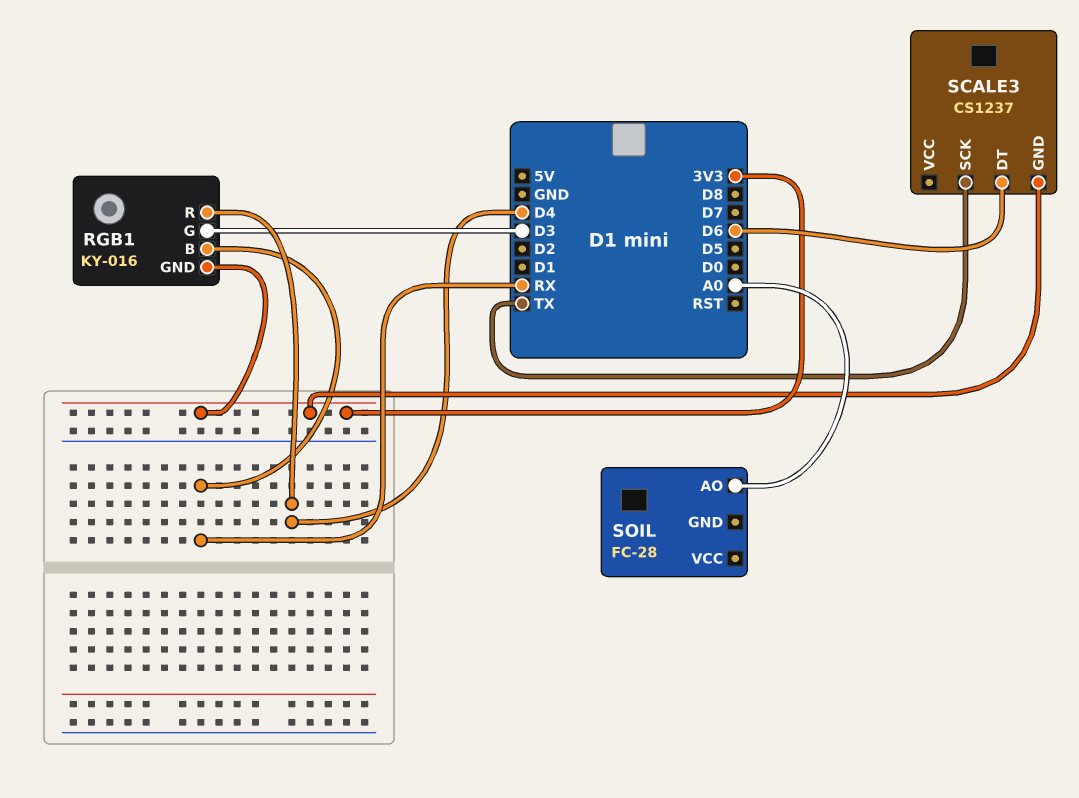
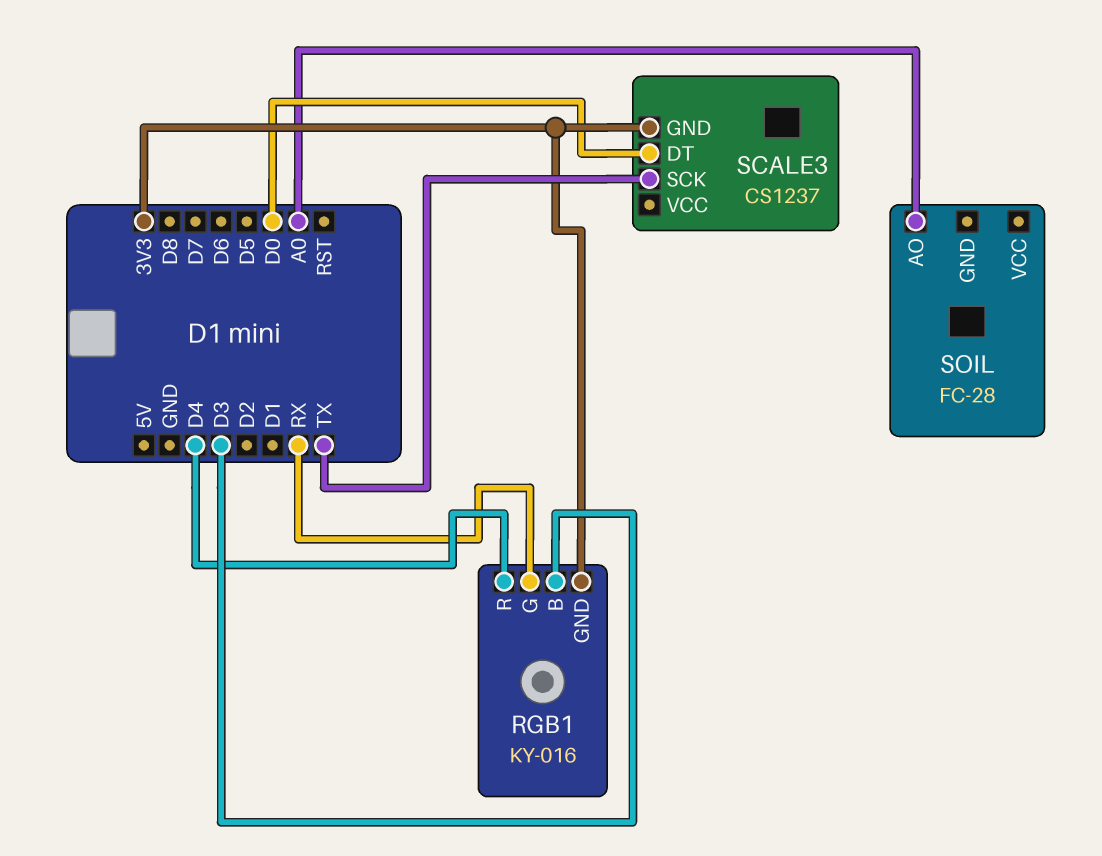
RGB1 pin B: RX -> D3
RGB1 pin G: D3 -> RX
SCALE3 pin DT: D6 -> D0

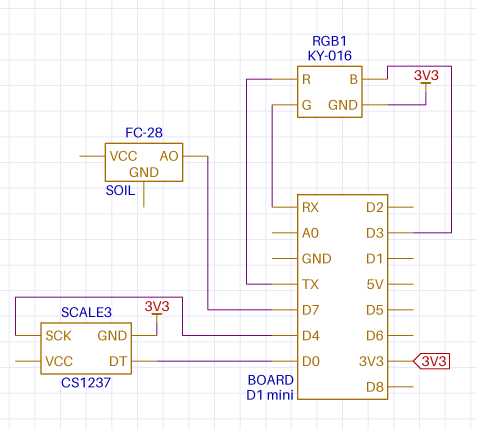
RGB1 pin R: D4 -> TX
SCALE3 pin SCK: TX -> D4
SOIL pin AO: A0 -> D7

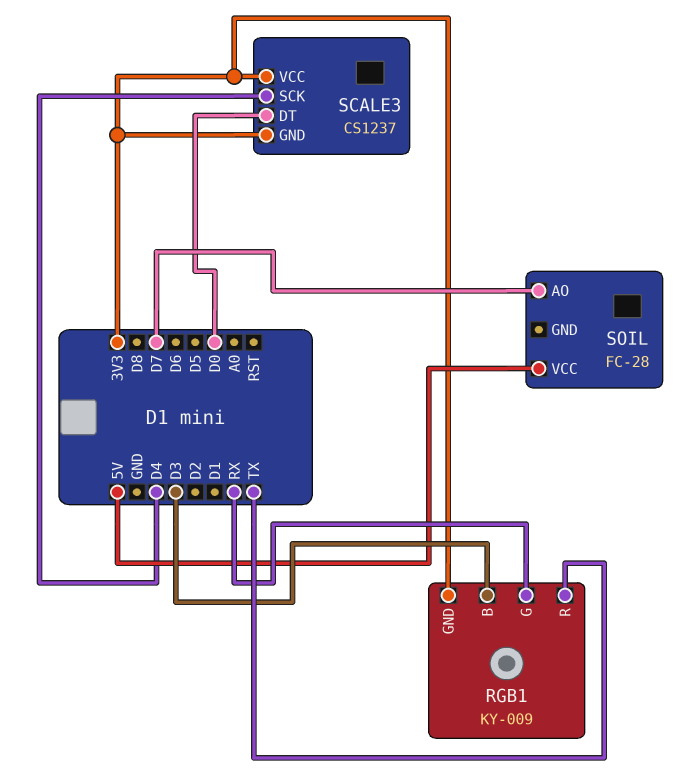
RGB1: KY-016 -> KY-009
SCALE3 pin VCC: none -> 3V3
SOIL pin VCC: none -> 5V

